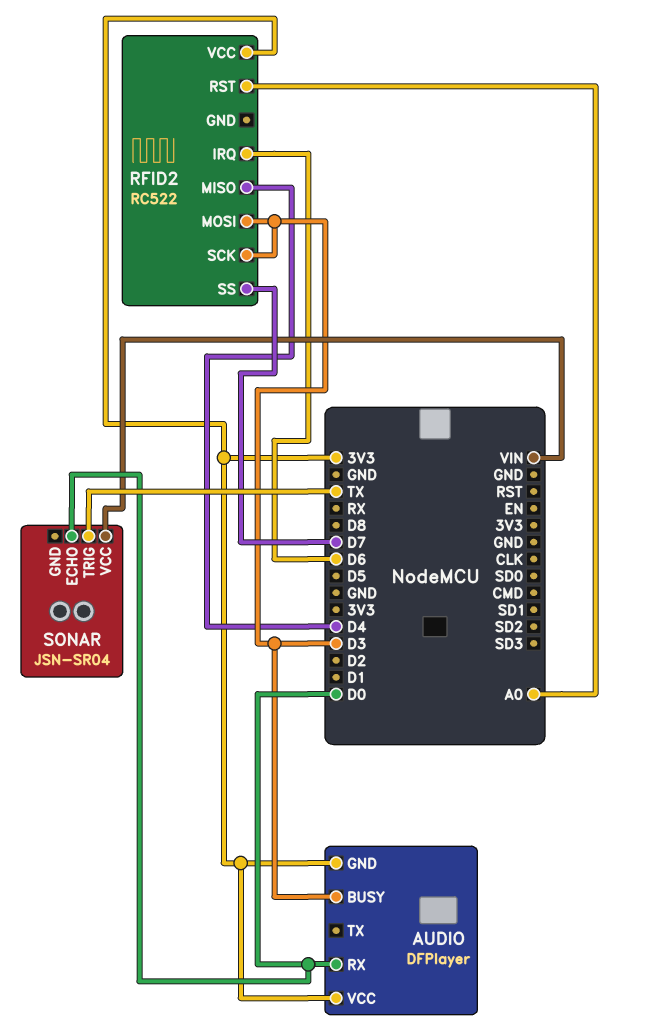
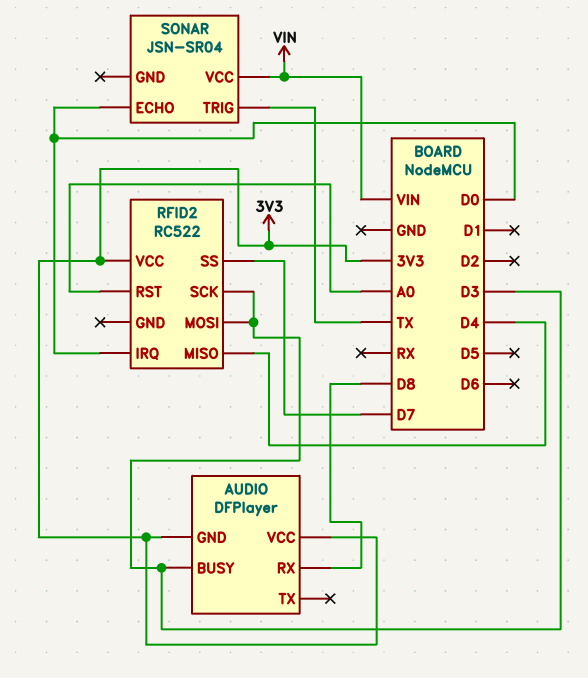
AUDIO pin RX: D0 -> D8
RFID2 pin IRQ: D6 -> D0

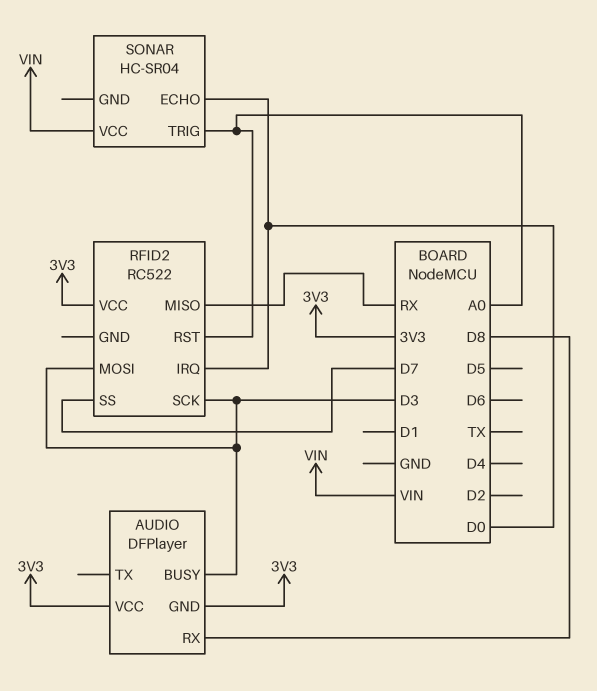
RFID2 pin MISO: D4 -> RX
SONAR: JSN-SR04 -> HC-SR04
SONAR pin TRIG: TX -> A0

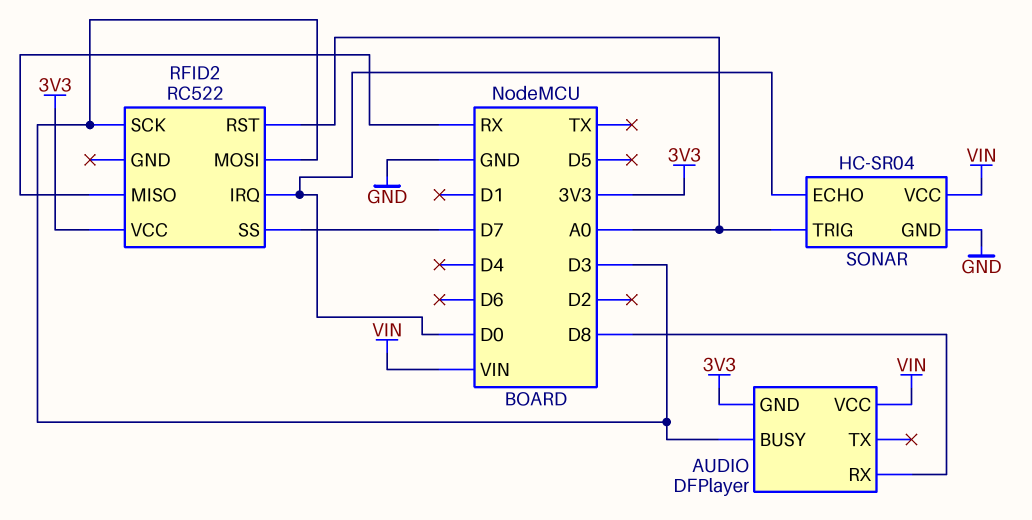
AUDIO pin VCC: 3V3 -> VIN
SONAR pin GND: none -> GND

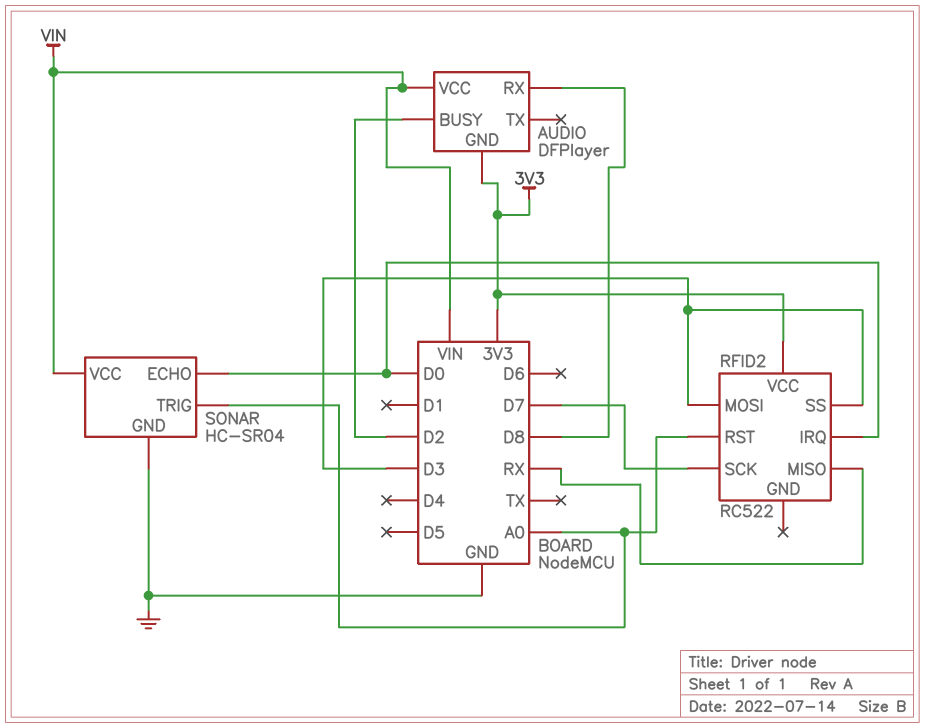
AUDIO pin BUSY: D3 -> D2
RFID2 pin SCK: D3 -> D7
RFID2 pin SS: D7 -> D3

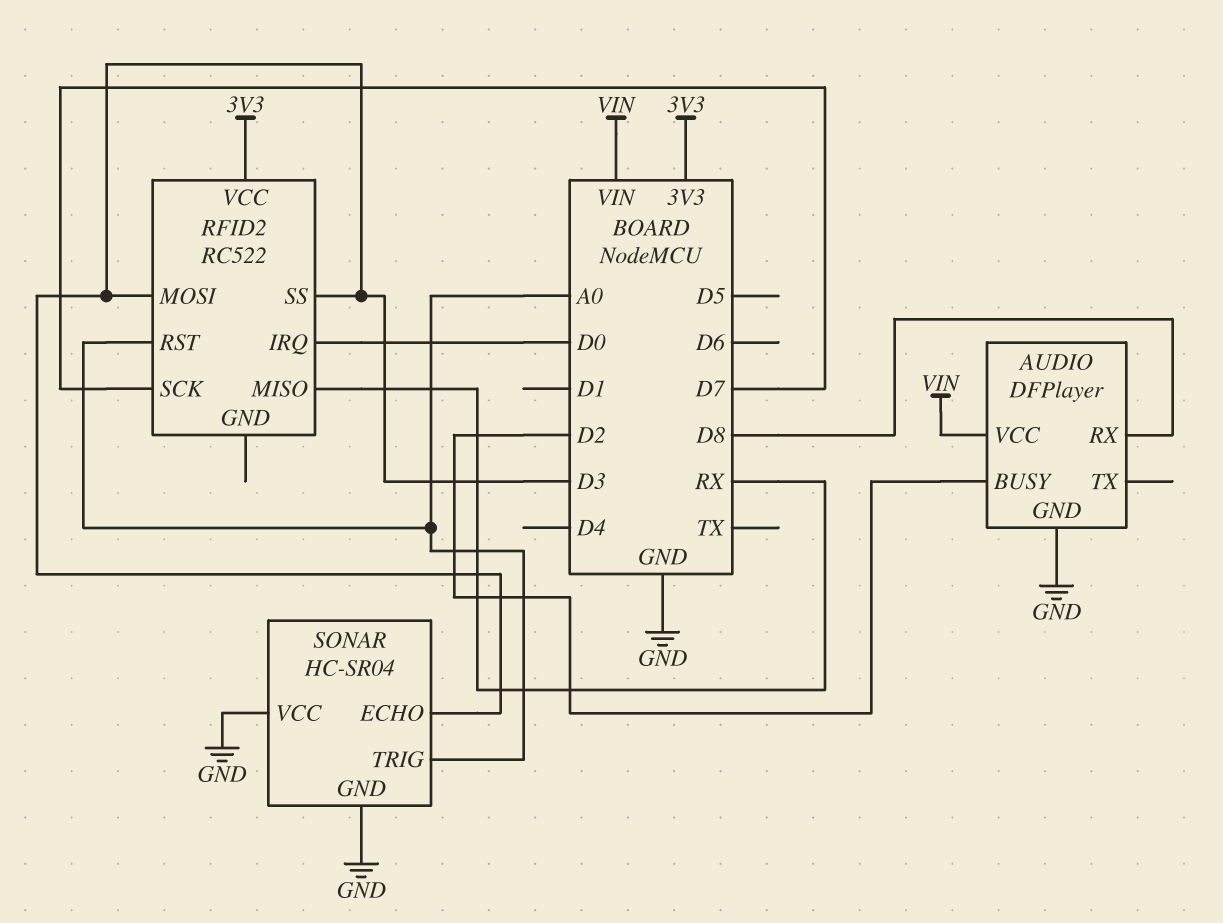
AUDIO pin GND: 3V3 -> GND
SONAR pin ECHO: D0 -> D3
SONAR pin VCC: VIN -> GND

